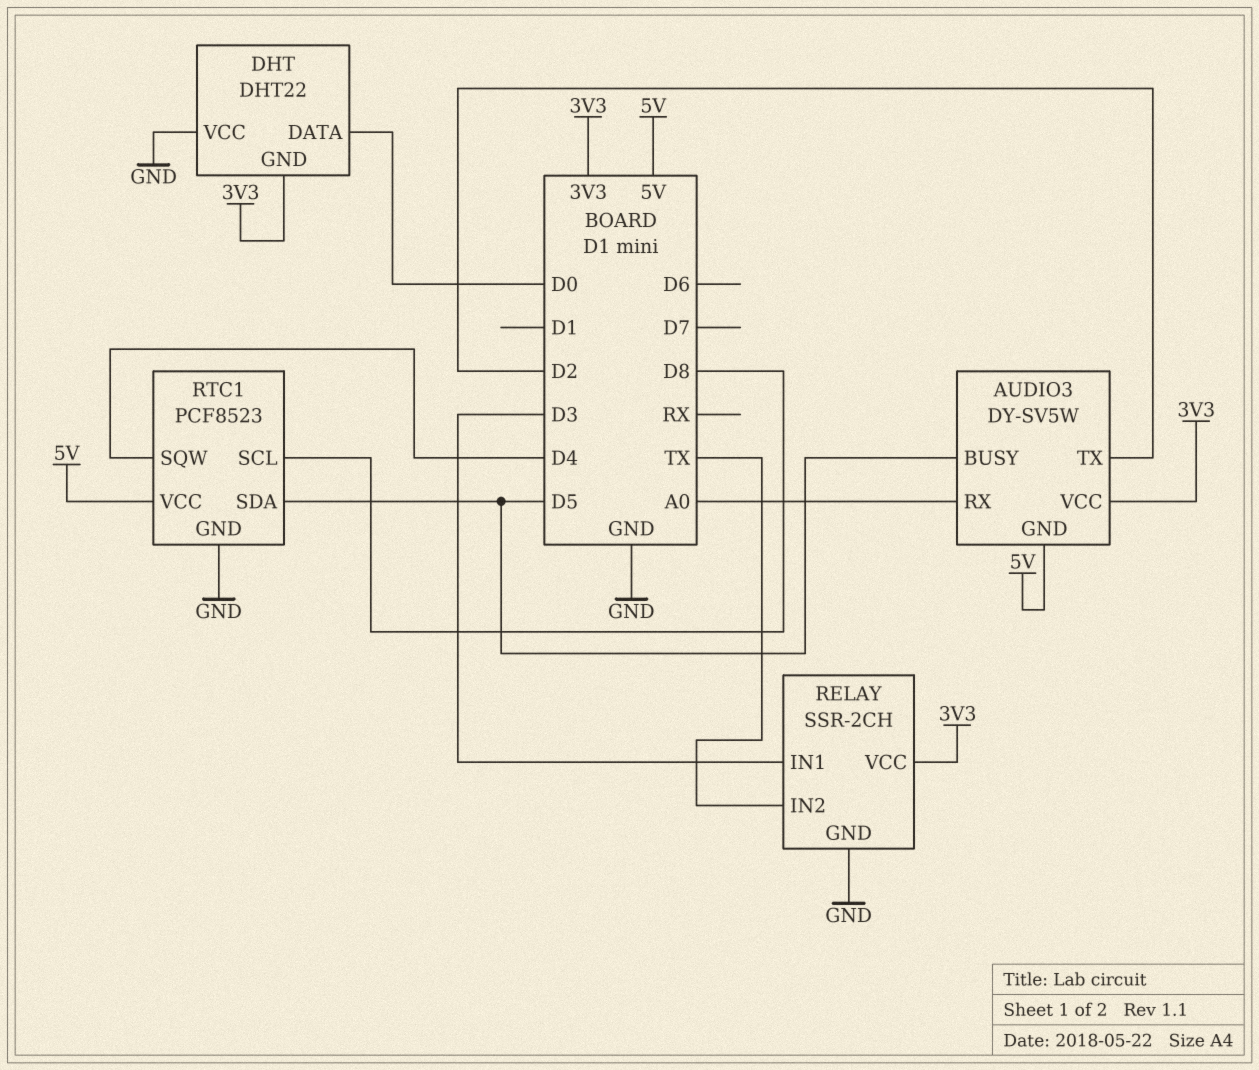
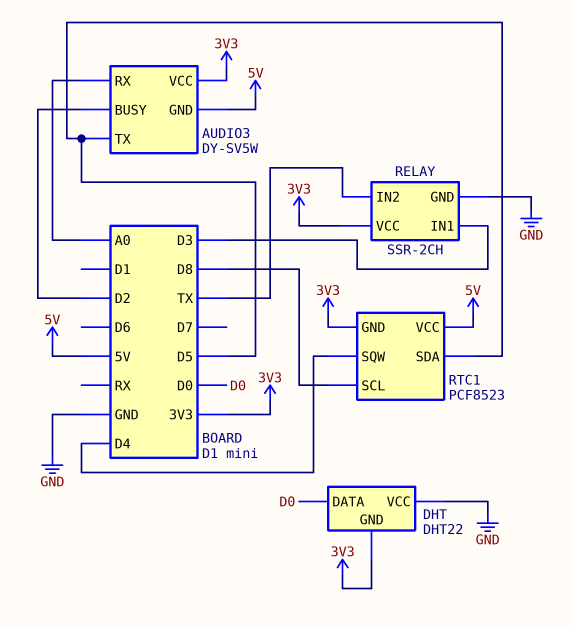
AUDIO3 pin BUSY: D5 -> D2
AUDIO3 pin TX: D2 -> D5
RTC1 pin GND: GND -> 3V3

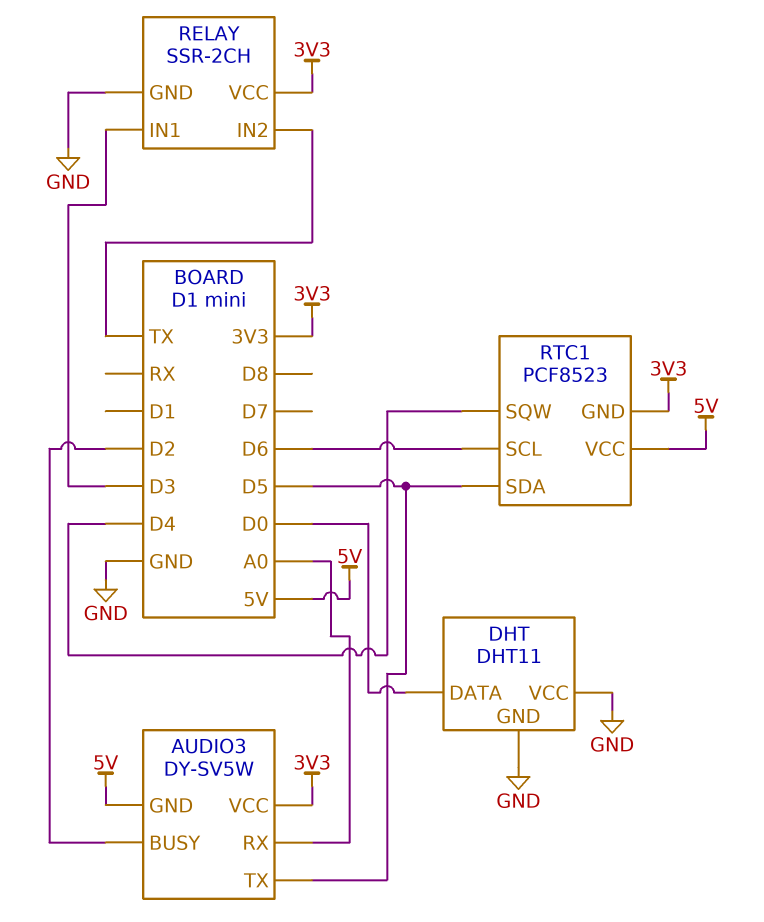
DHT: DHT22 -> DHT11
DHT pin GND: 3V3 -> GND
RTC1 pin SCL: D8 -> D6

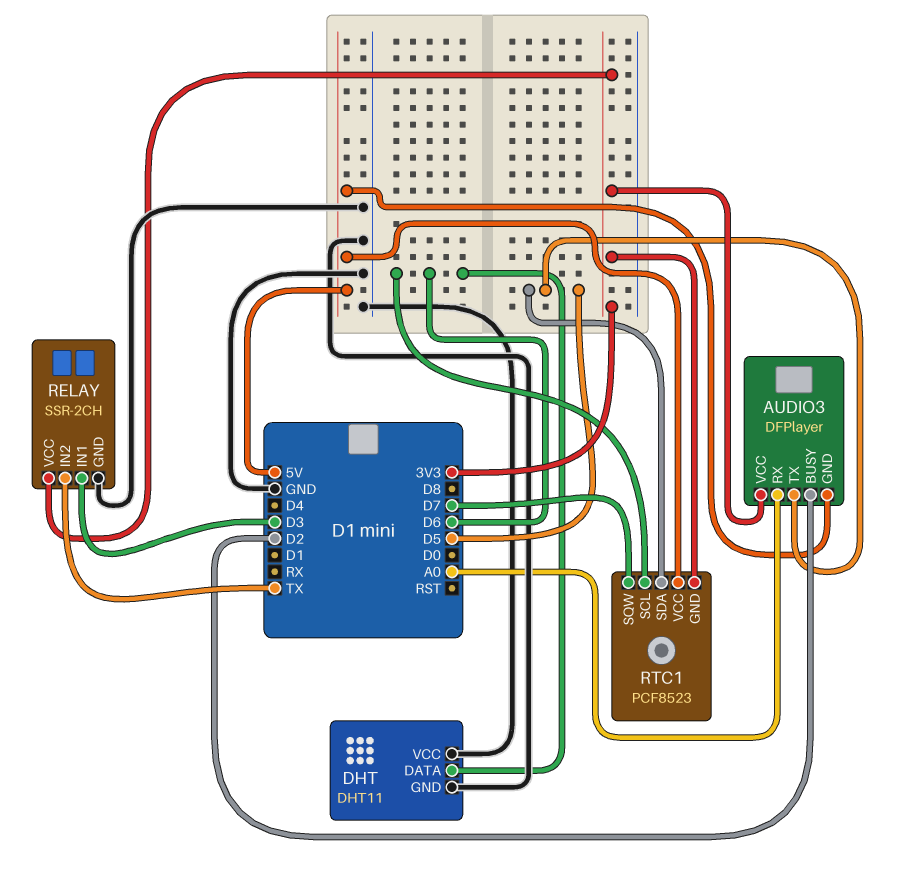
AUDIO3: DY-SV5W -> DFPlayer
DHT pin DATA: D0 -> D6
RTC1 pin SQW: D4 -> D7

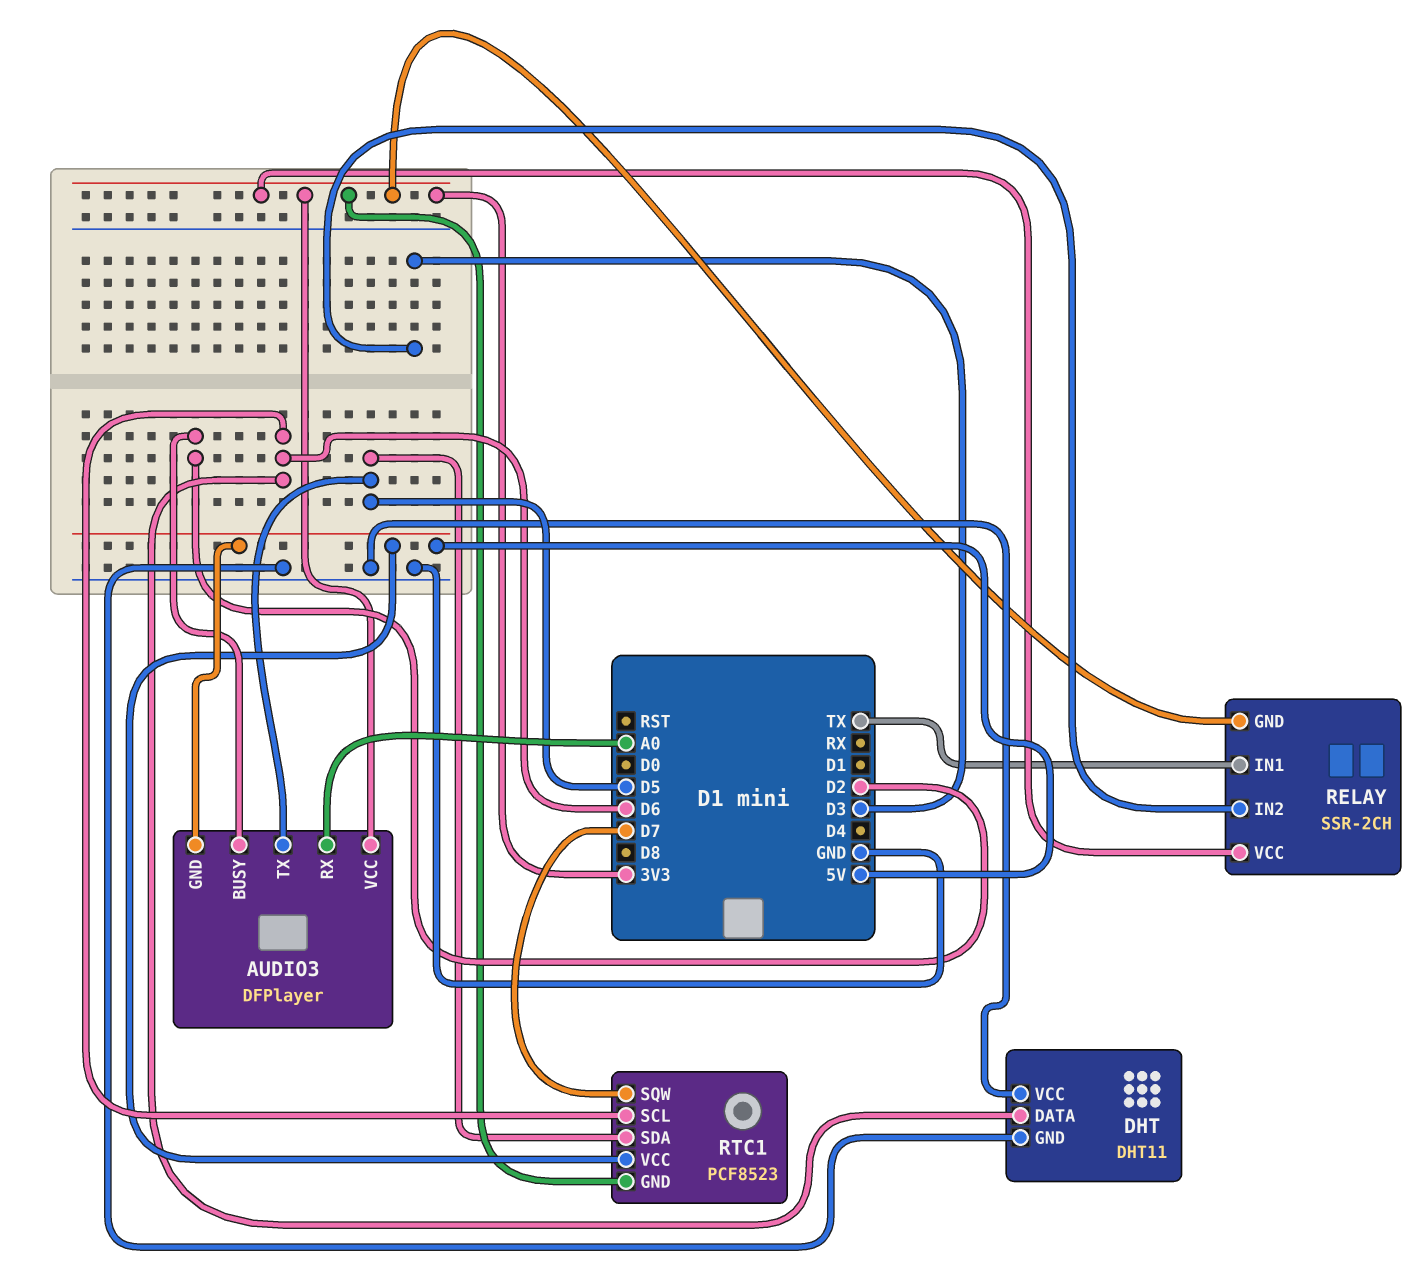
RELAY pin GND: GND -> 3V3
RELAY pin IN1: D3 -> TX
RELAY pin IN2: TX -> D3

